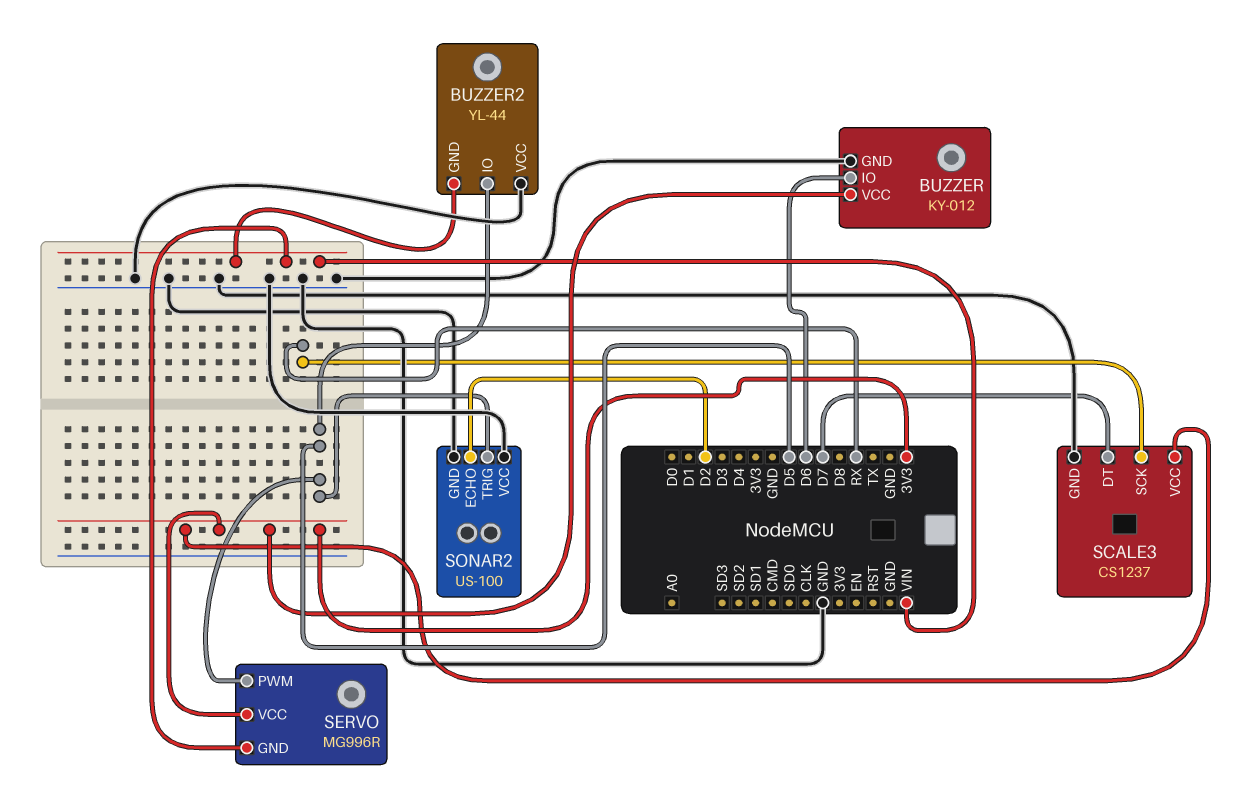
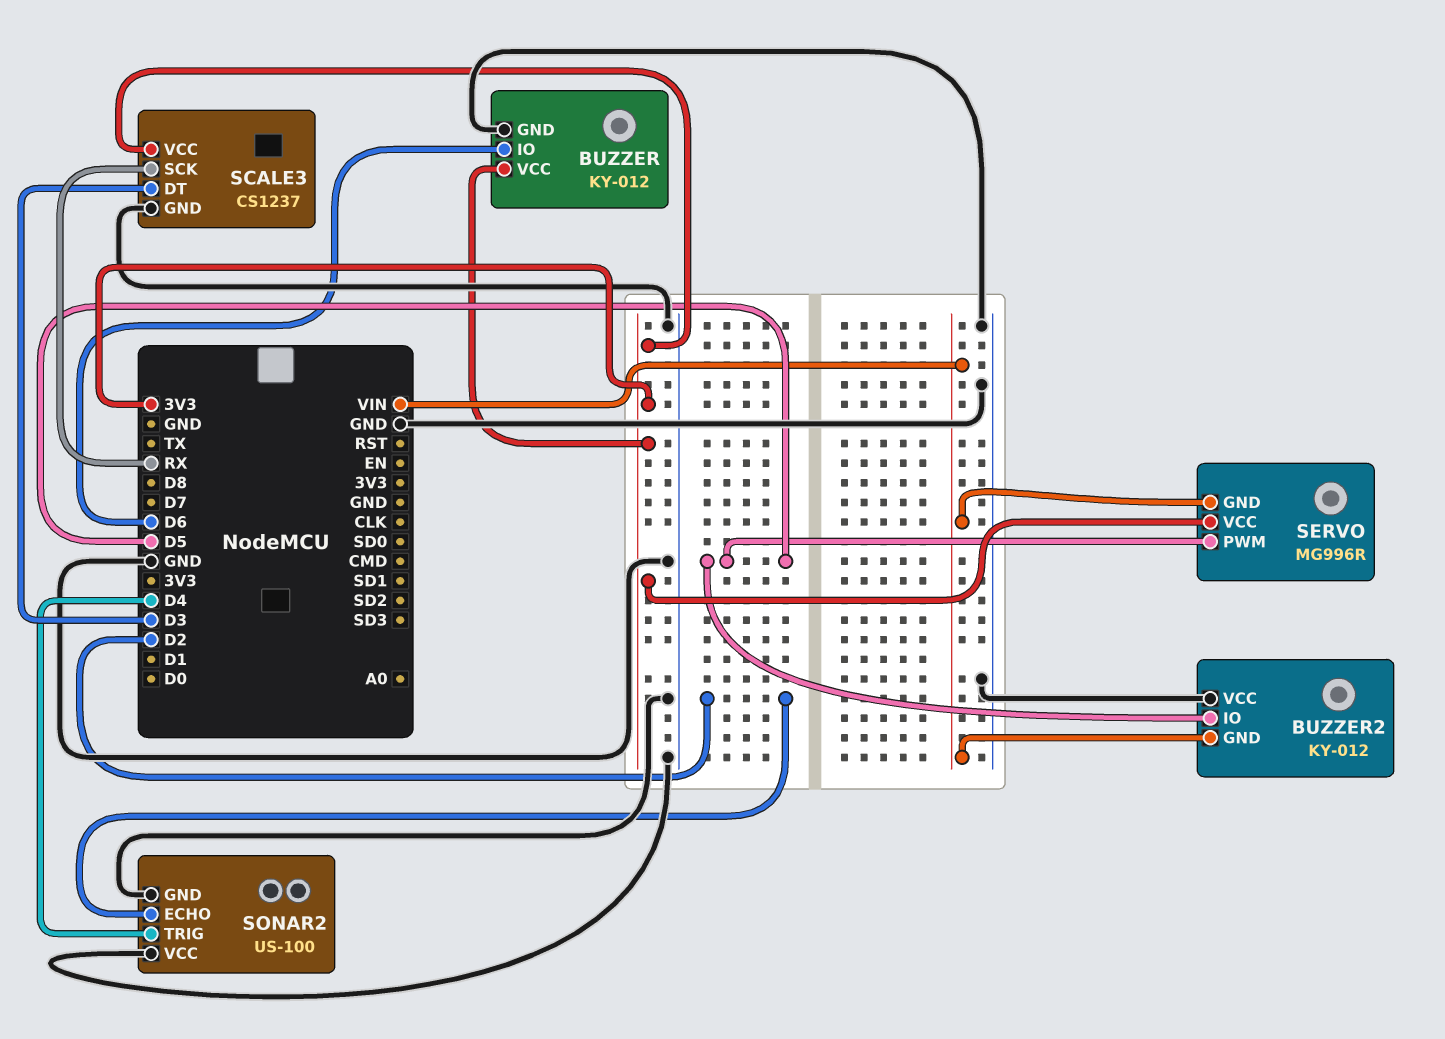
BUZZER2: YL-44 -> KY-012
SCALE3 pin DT: D7 -> D3
SONAR2 pin TRIG: D5 -> D4

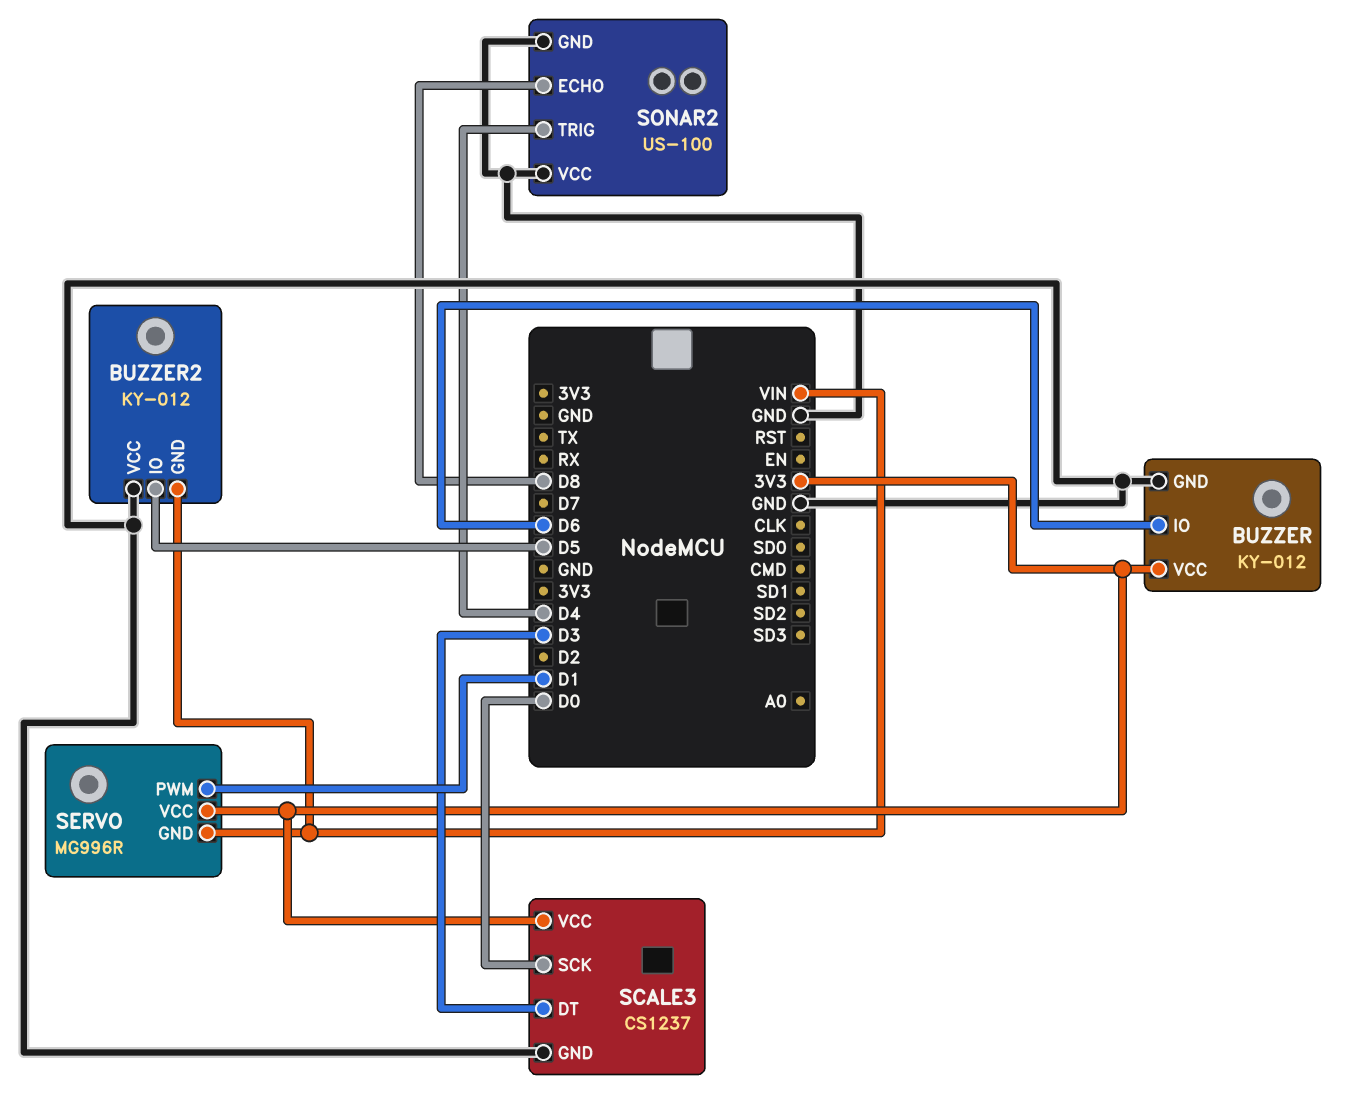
SCALE3 pin SCK: RX -> D0
SERVO pin PWM: D5 -> D1
SONAR2 pin ECHO: D2 -> D8

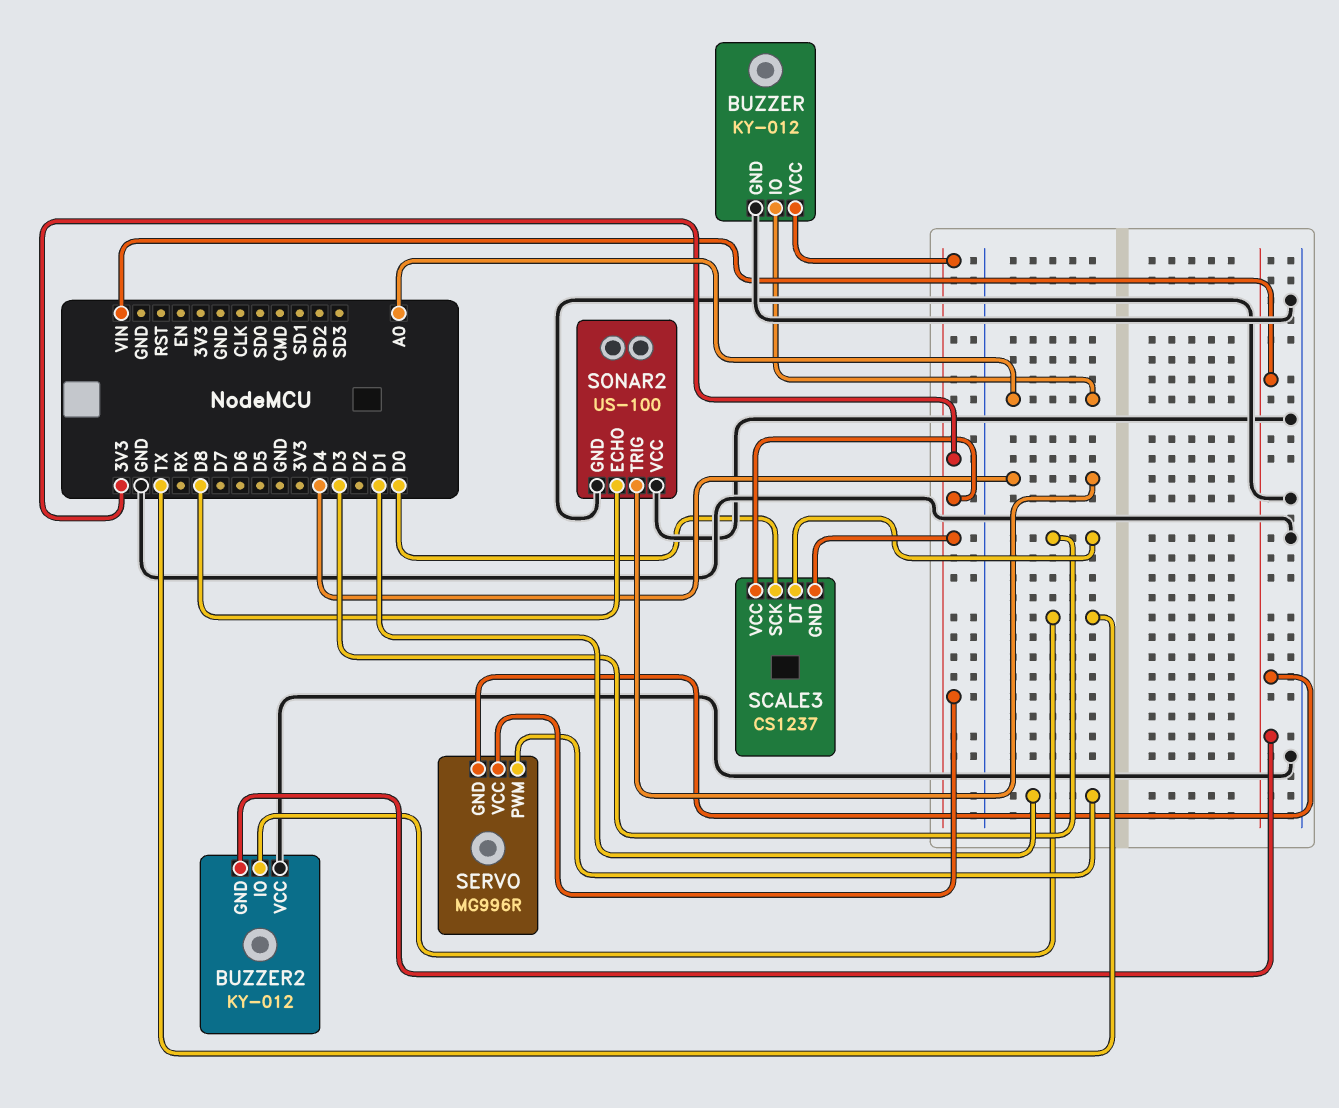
BUZZER pin IO: D6 -> A0
BUZZER2 pin IO: D5 -> TX
SCALE3 pin GND: GND -> 3V3

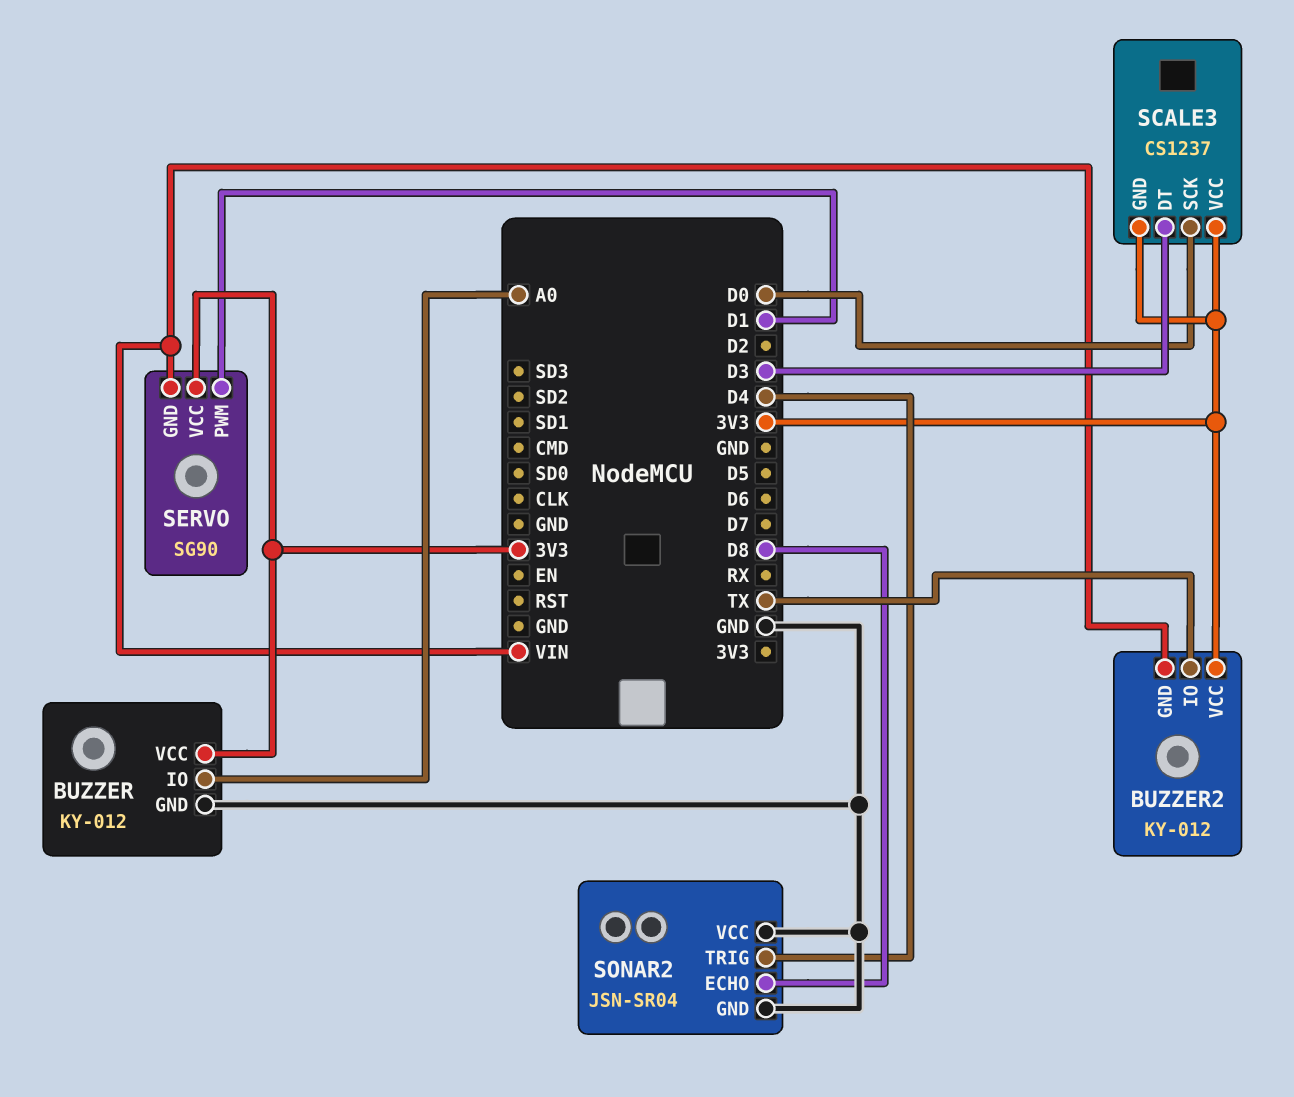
BUZZER2 pin VCC: GND -> 3V3
SERVO: MG996R -> SG90
SONAR2: US-100 -> JSN-SR04

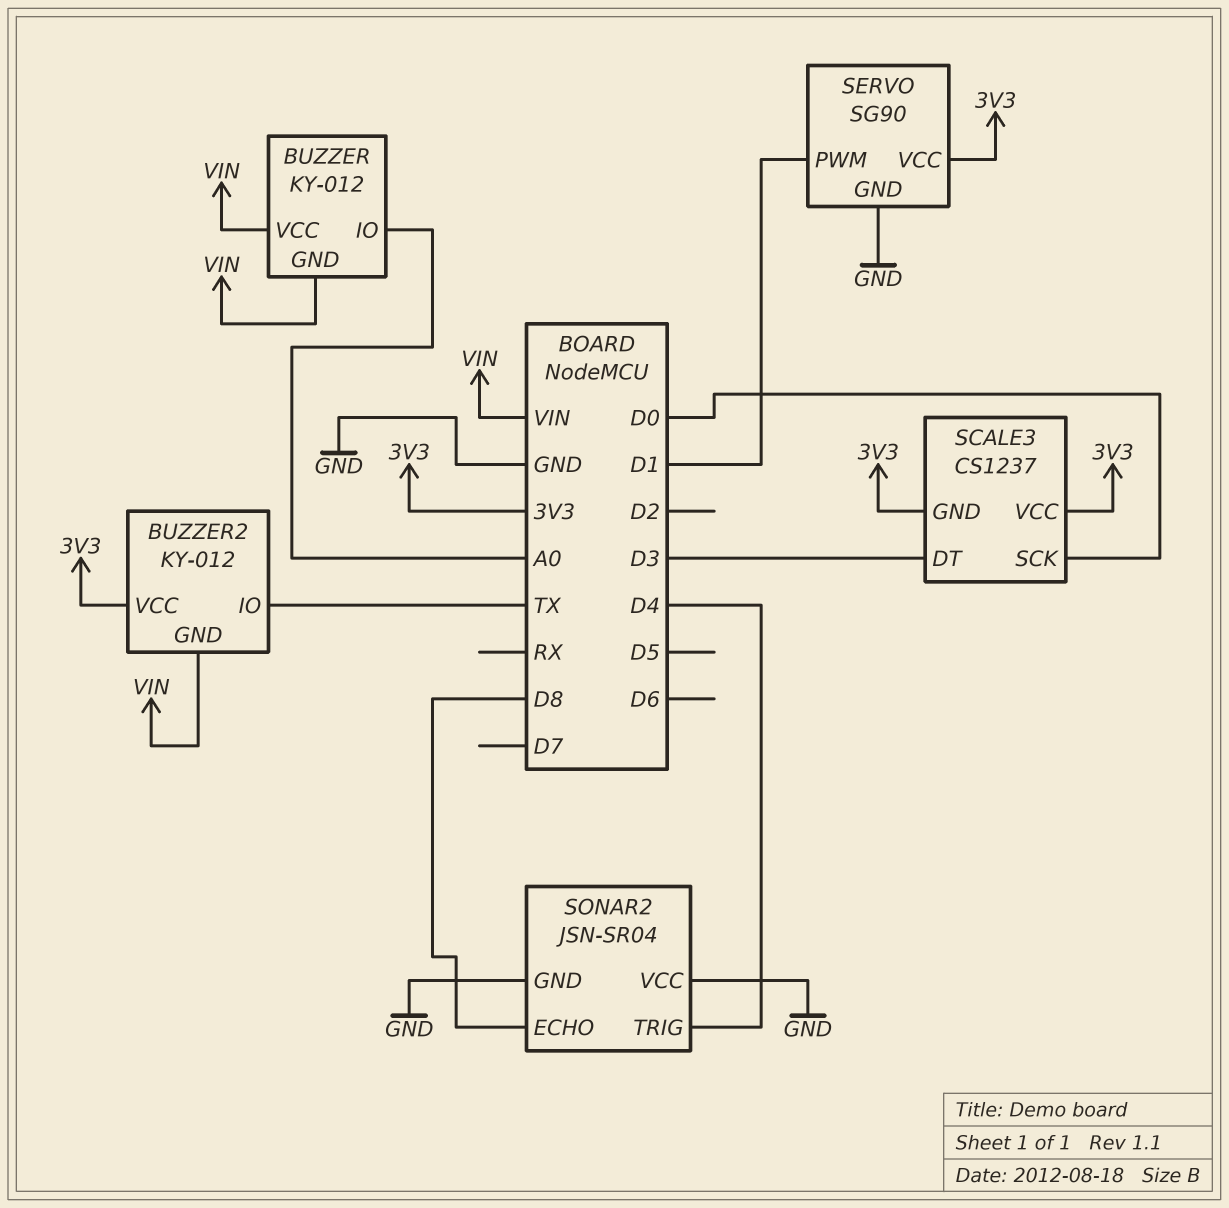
BUZZER pin GND: GND -> VIN
BUZZER pin VCC: 3V3 -> VIN
SERVO pin GND: VIN -> GND

